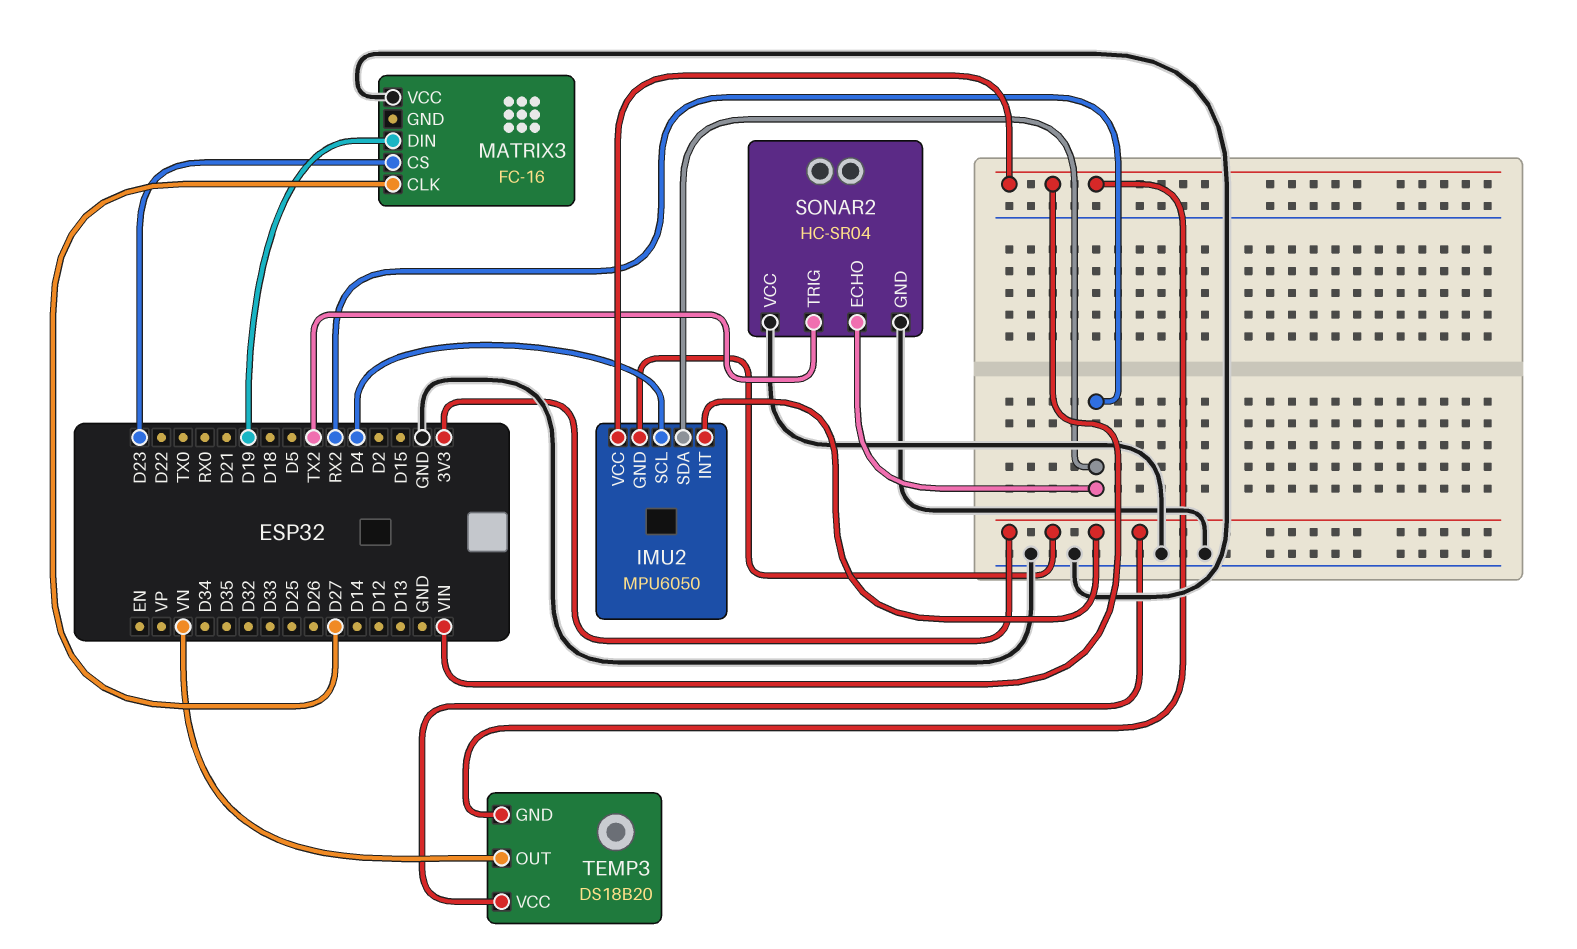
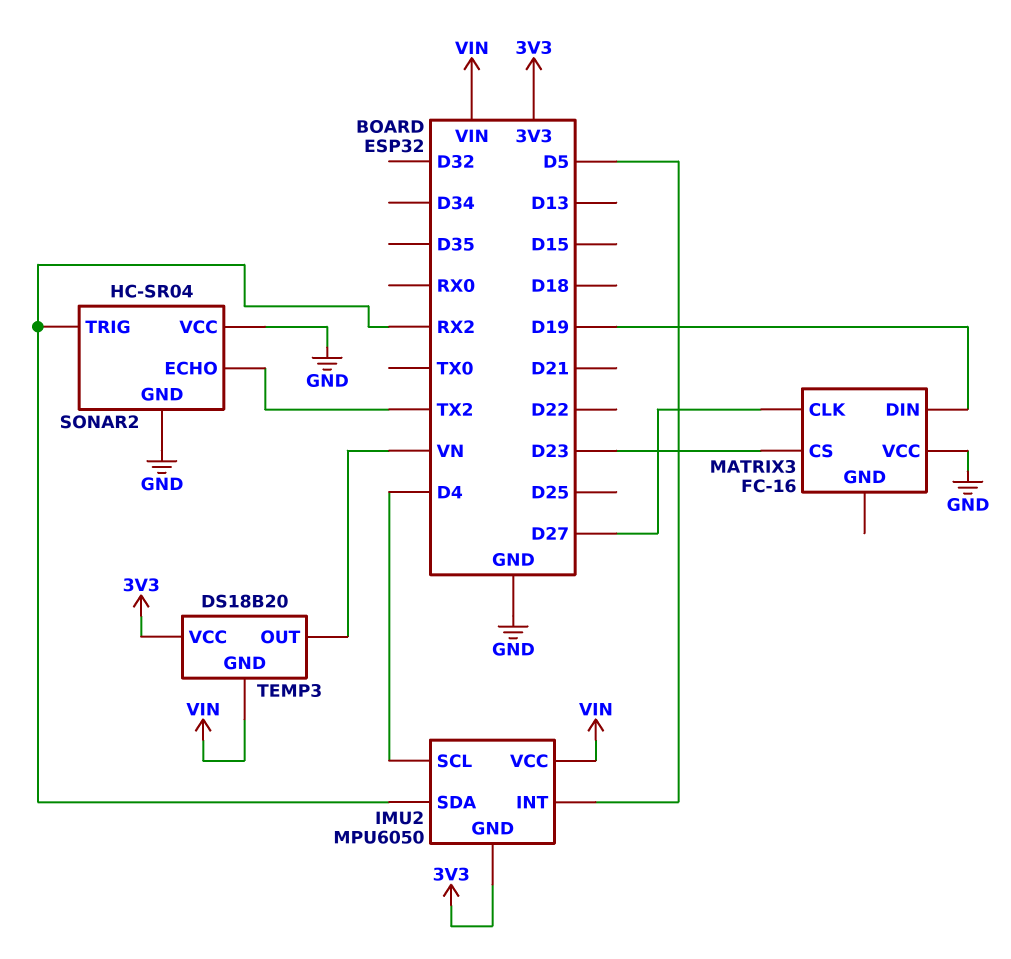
IMU2 pin INT: 3V3 -> D5
SONAR2 pin ECHO: RX2 -> TX2
SONAR2 pin TRIG: TX2 -> RX2

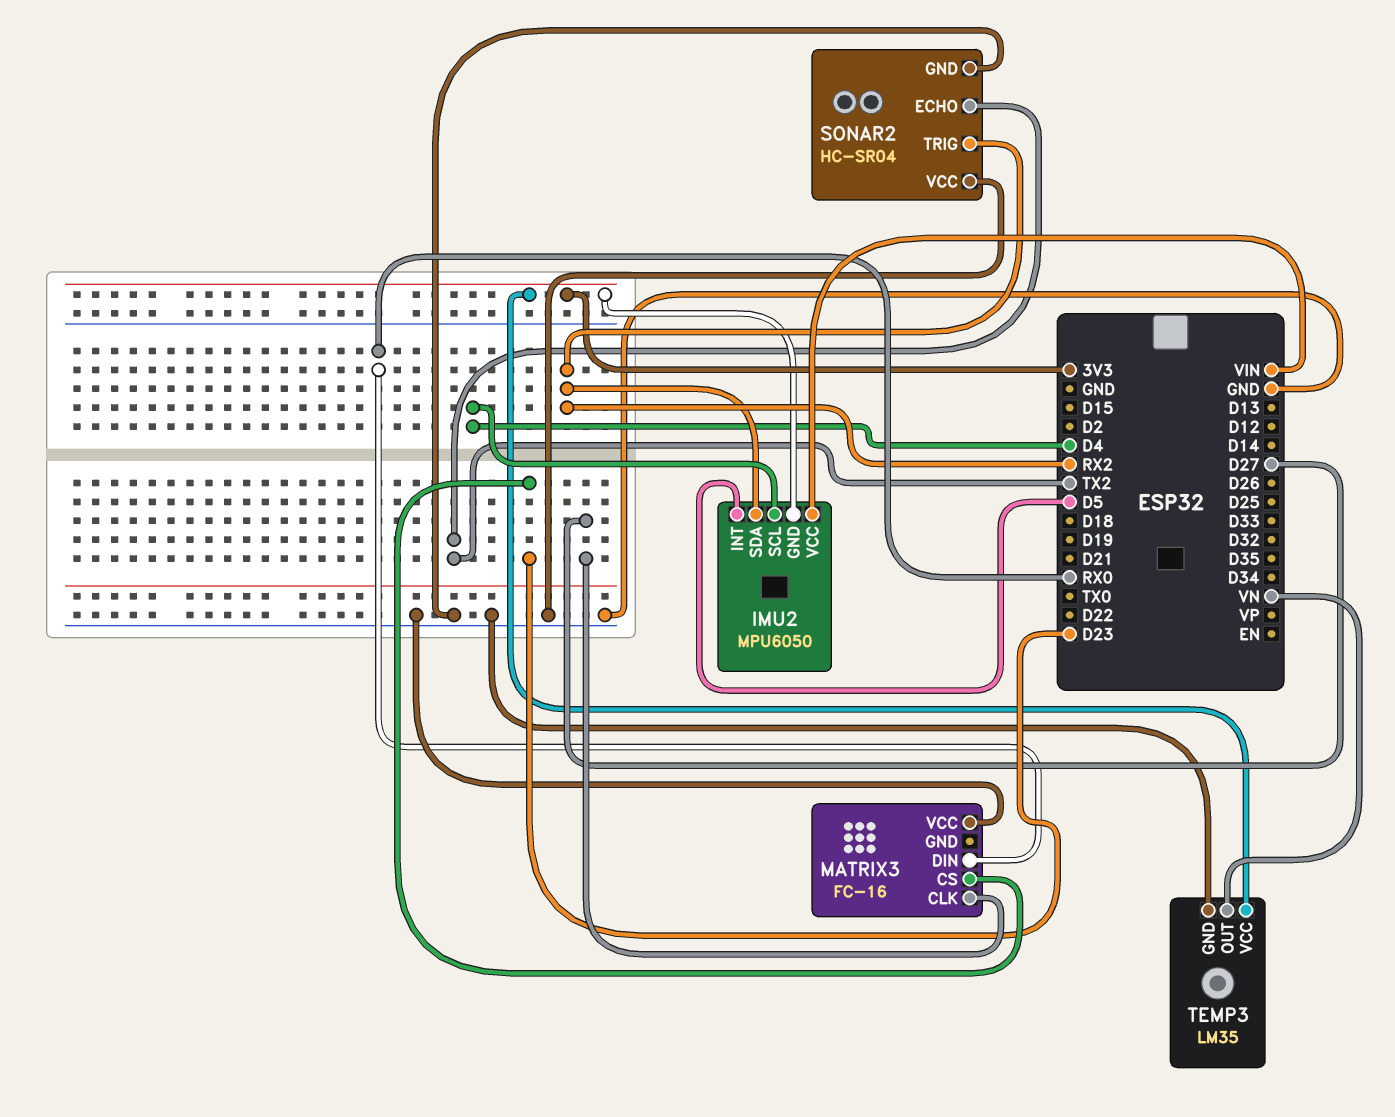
MATRIX3 pin DIN: D19 -> RX0
TEMP3: DS18B20 -> LM35
TEMP3 pin GND: VIN -> GND

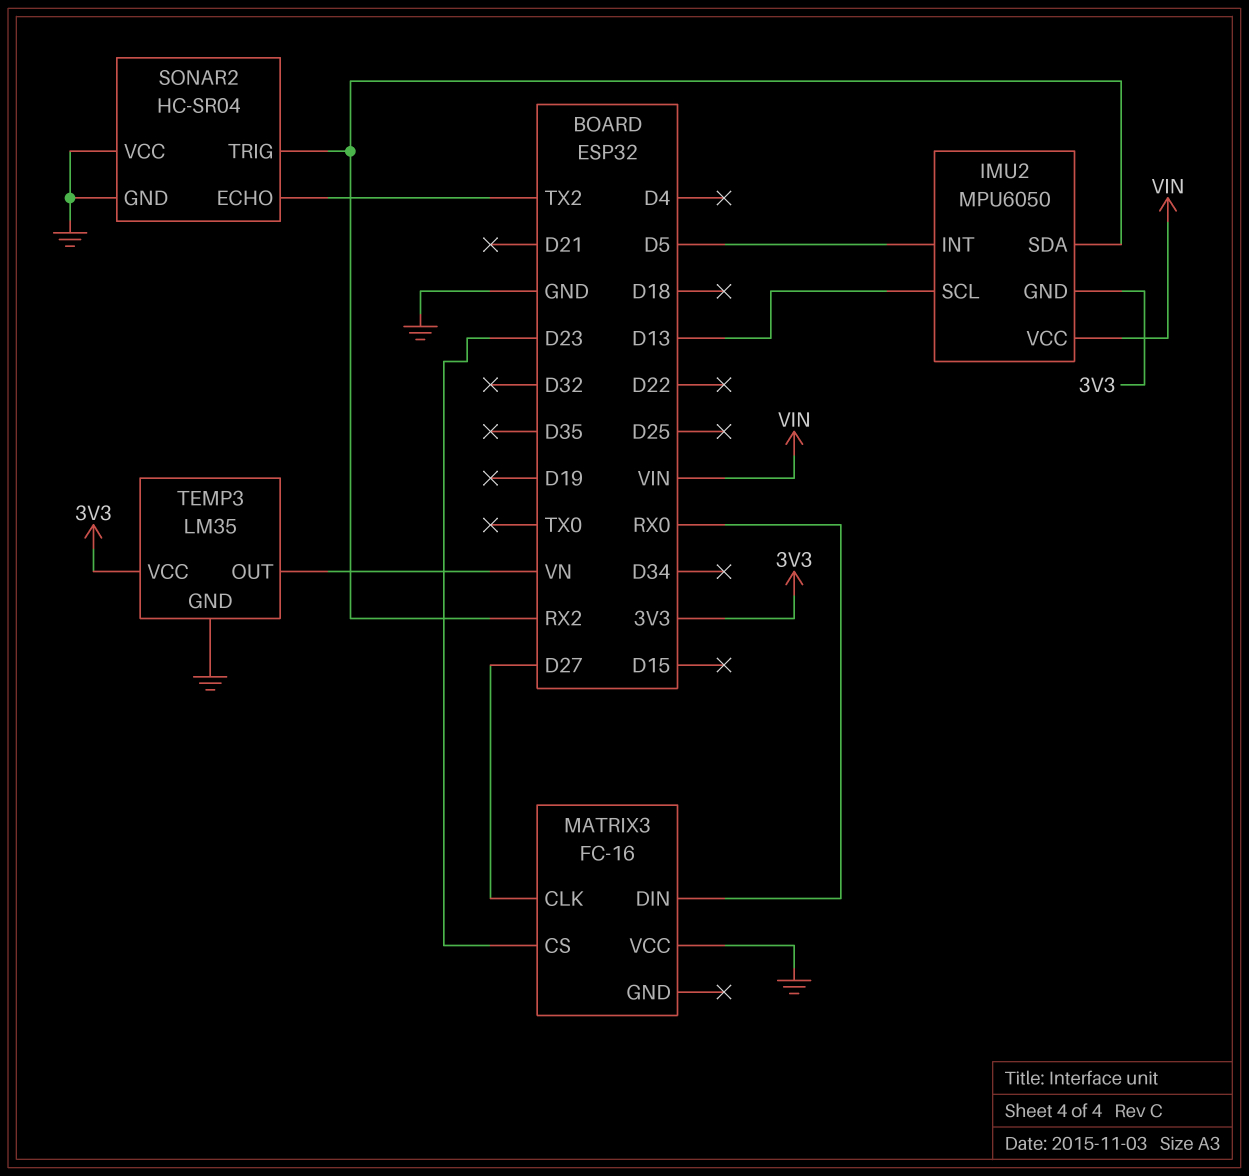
IMU2 pin SCL: D4 -> D13

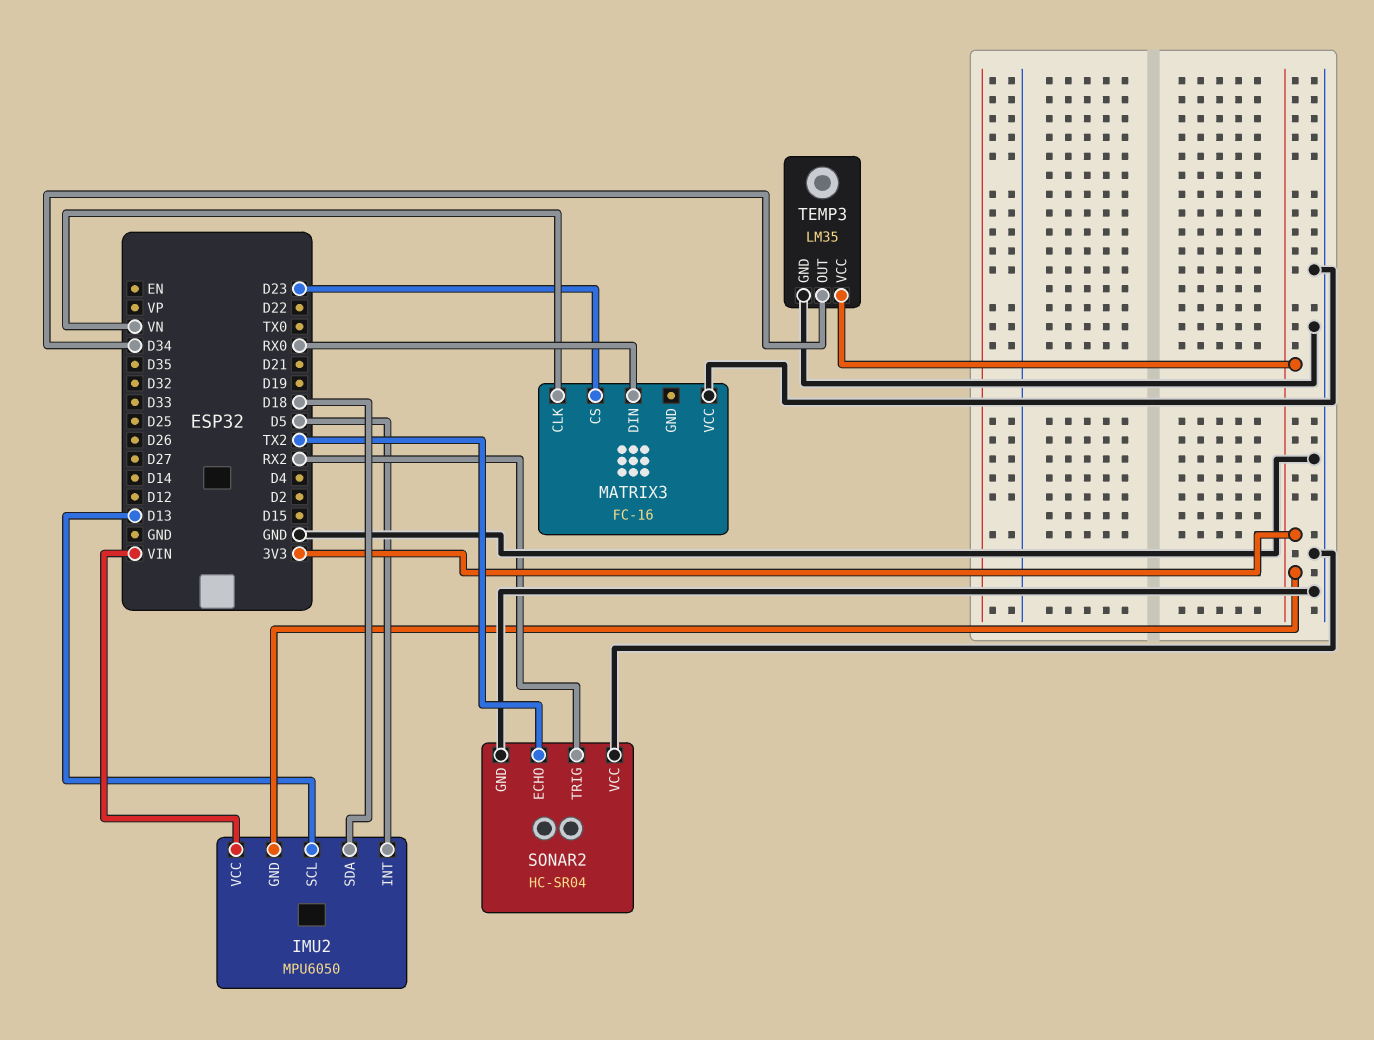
IMU2 pin SDA: RX2 -> D18
MATRIX3 pin CLK: D27 -> VN
TEMP3 pin OUT: VN -> D34

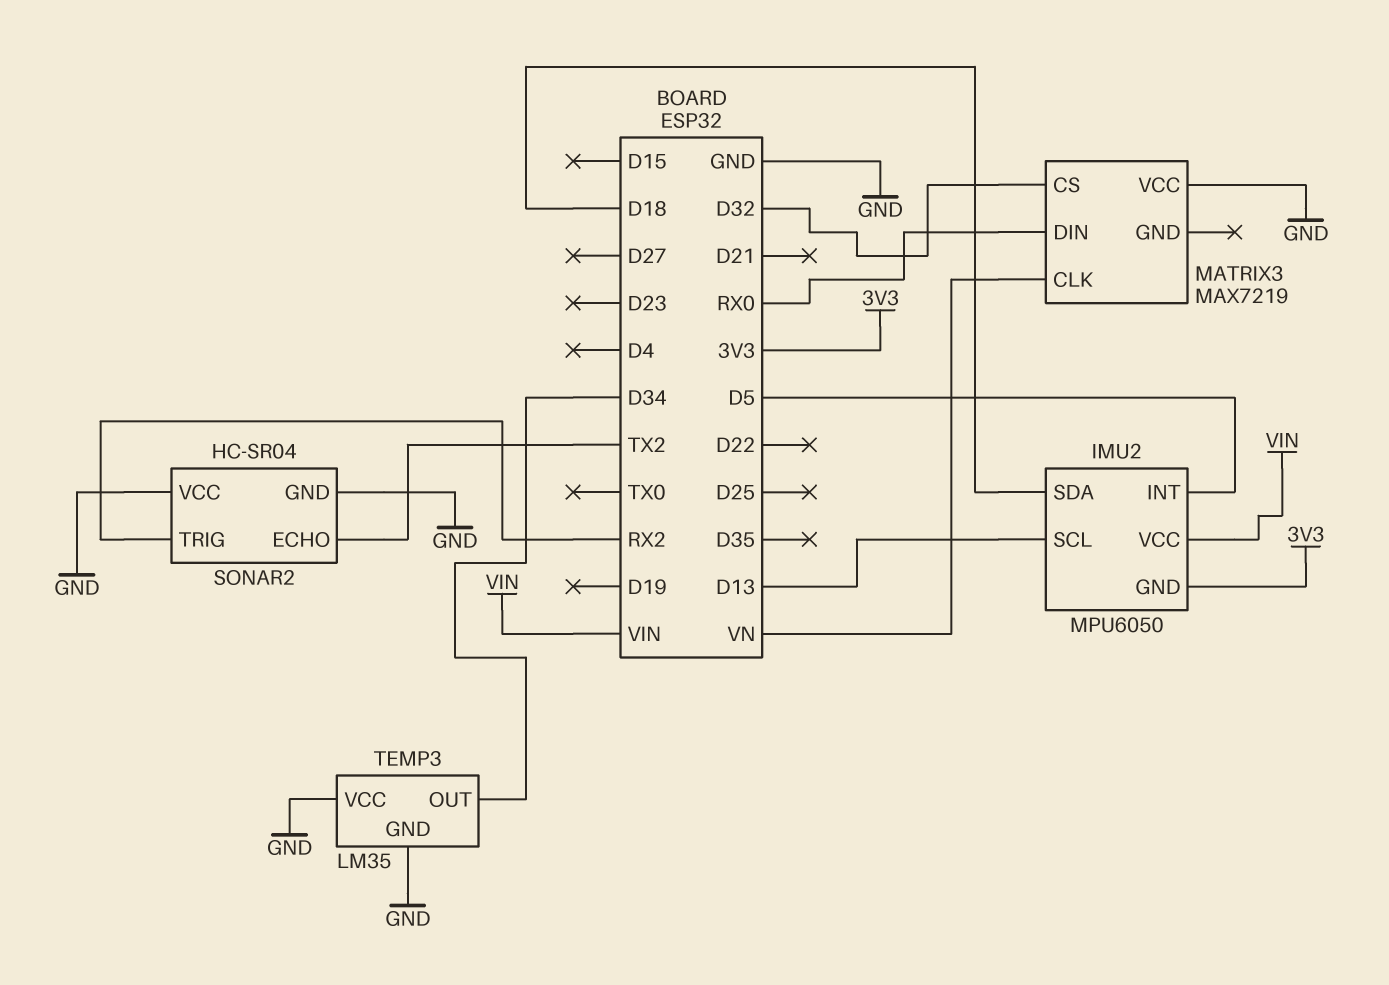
MATRIX3: FC-16 -> MAX7219
MATRIX3 pin CS: D23 -> D32
TEMP3 pin VCC: 3V3 -> GND

